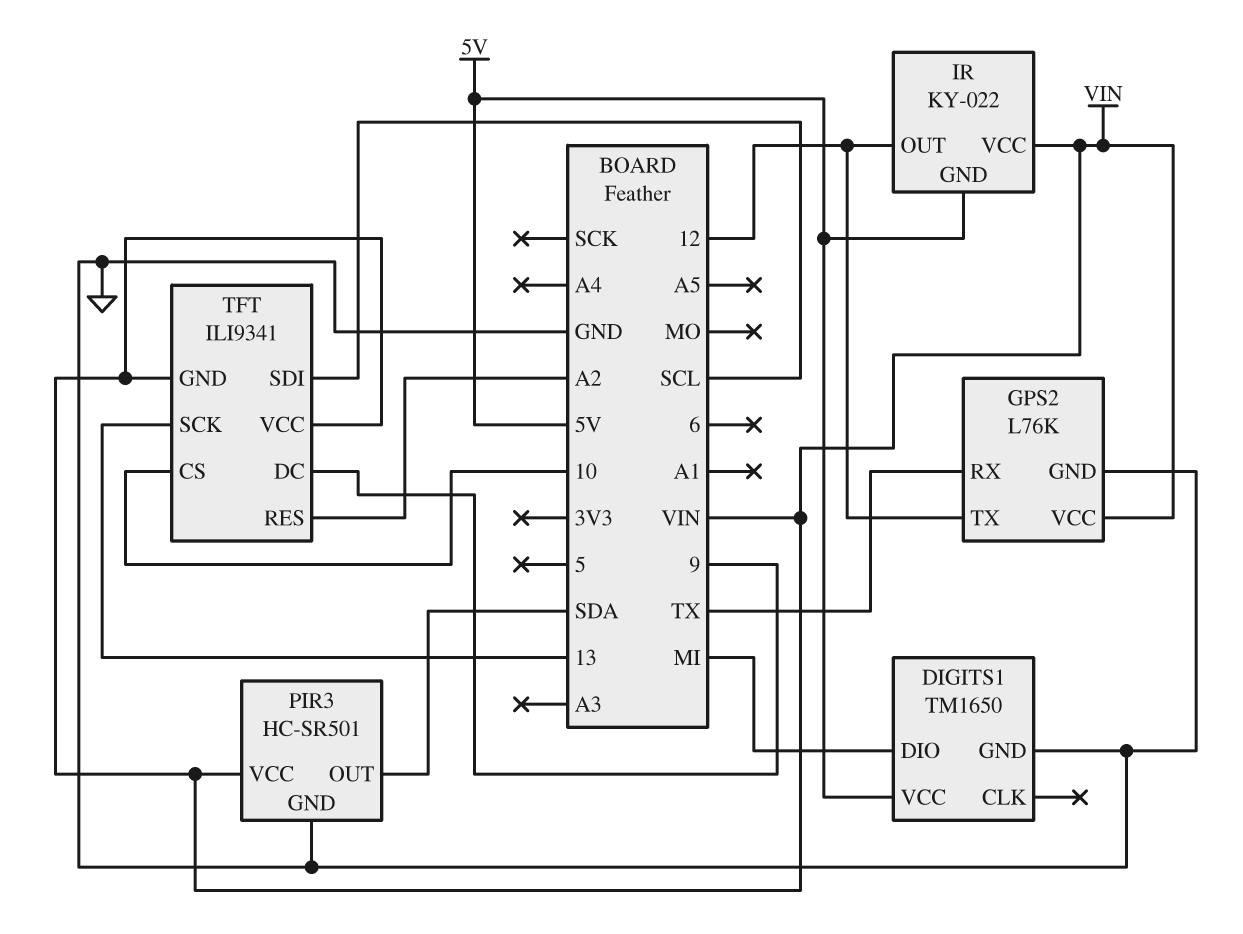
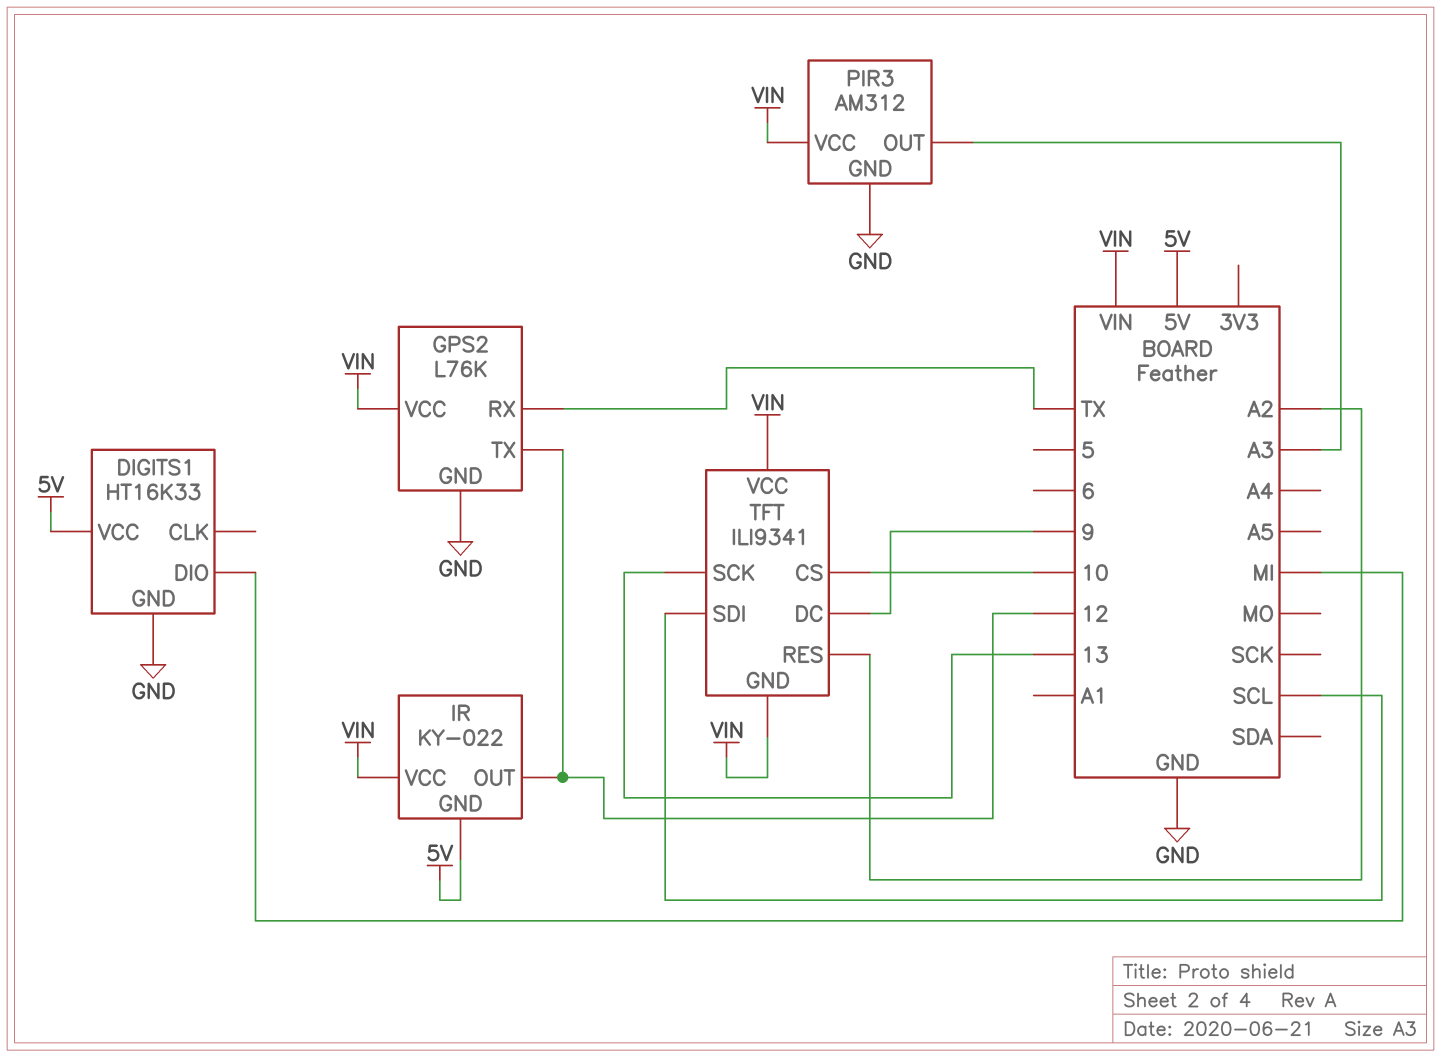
DIGITS1: TM1650 -> HT16K33
PIR3: HC-SR501 -> AM312
PIR3 pin OUT: SDA -> A3

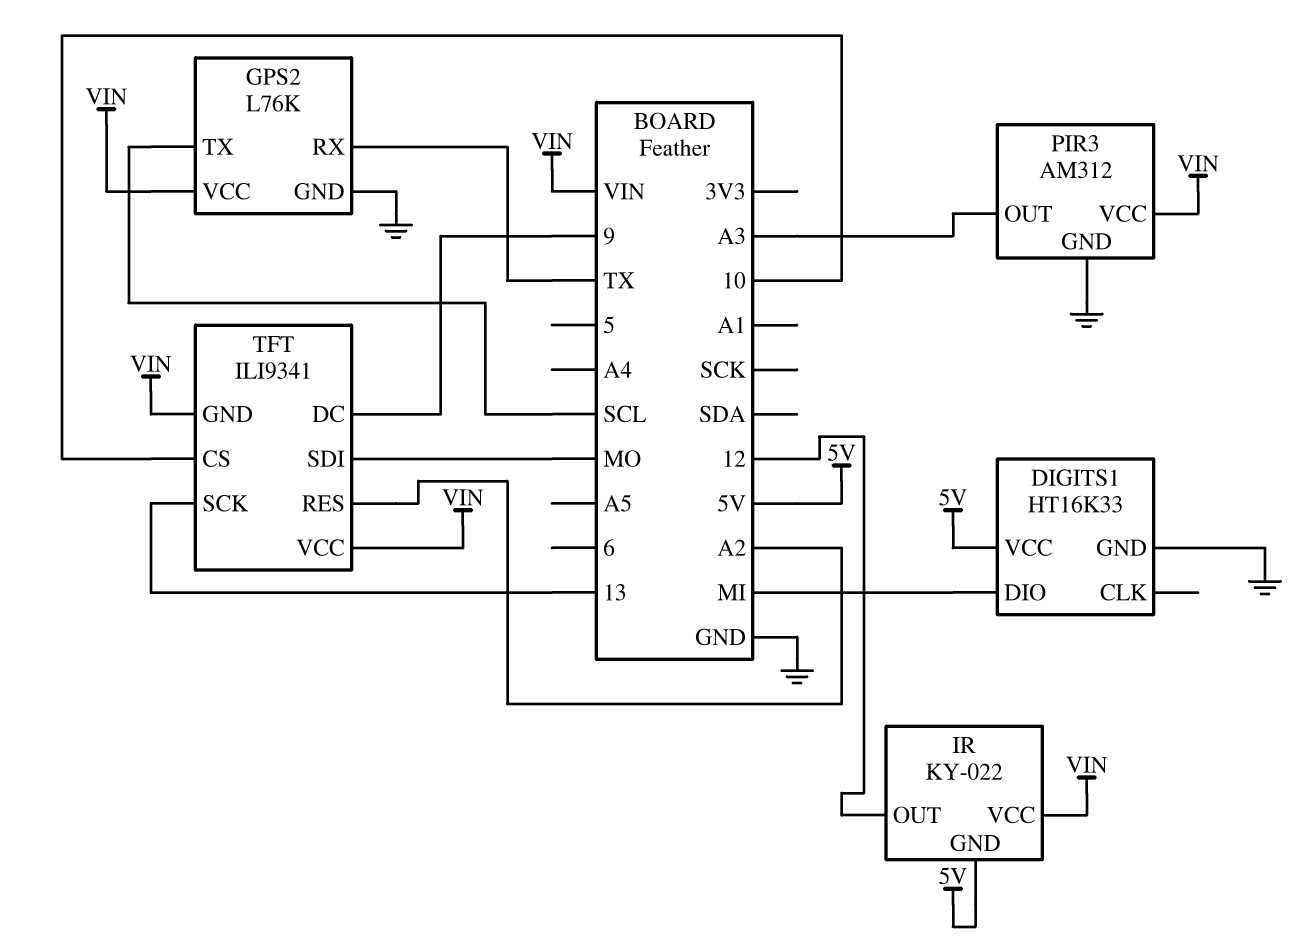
GPS2 pin TX: 12 -> SCL
TFT pin SDI: SCL -> MO

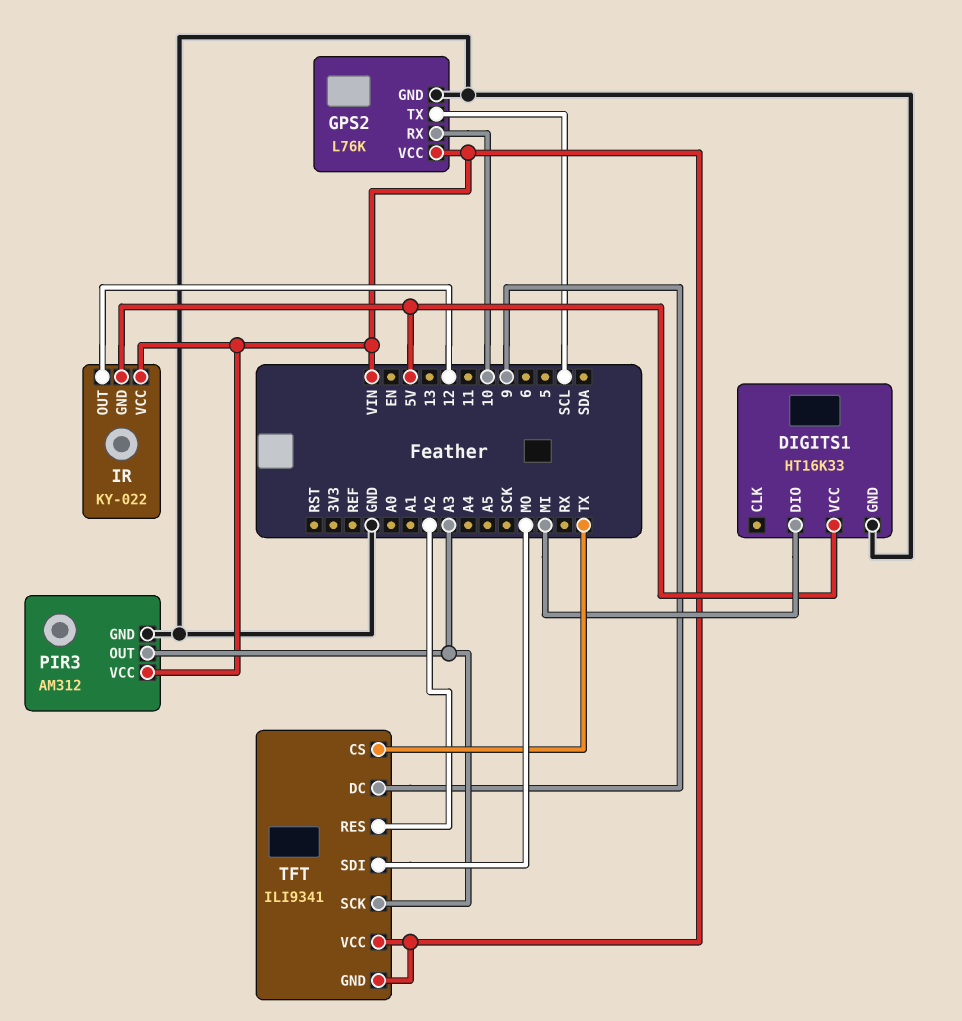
GPS2 pin RX: TX -> 10
TFT pin CS: 10 -> TX
TFT pin SCK: 13 -> A3

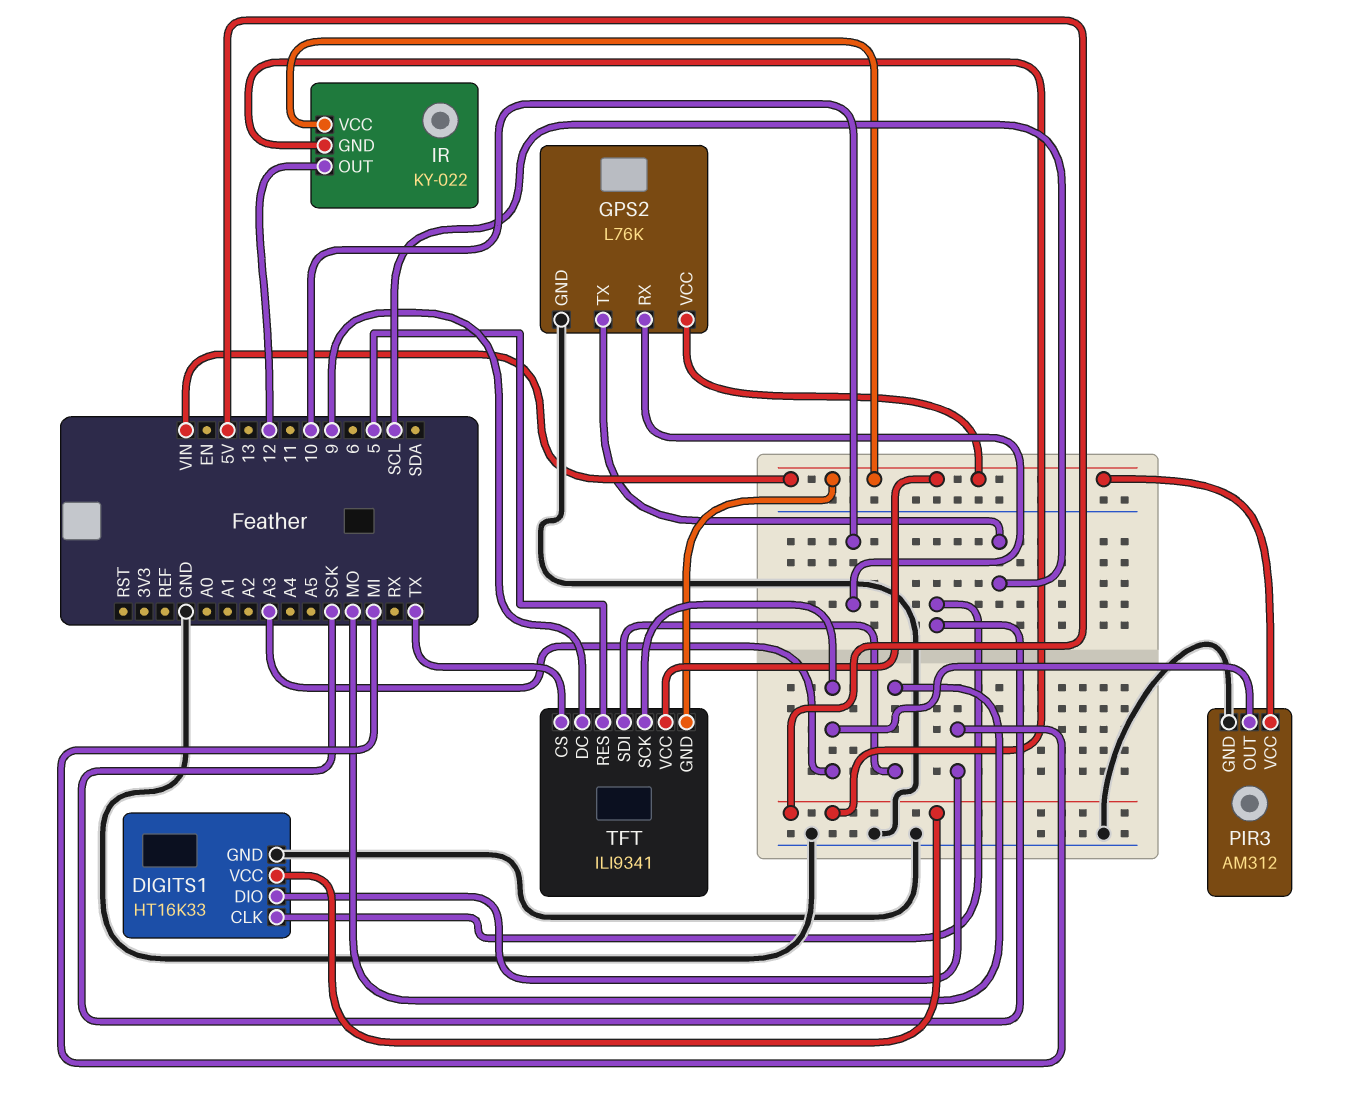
DIGITS1 pin CLK: none -> SCK
TFT pin RES: A2 -> 5

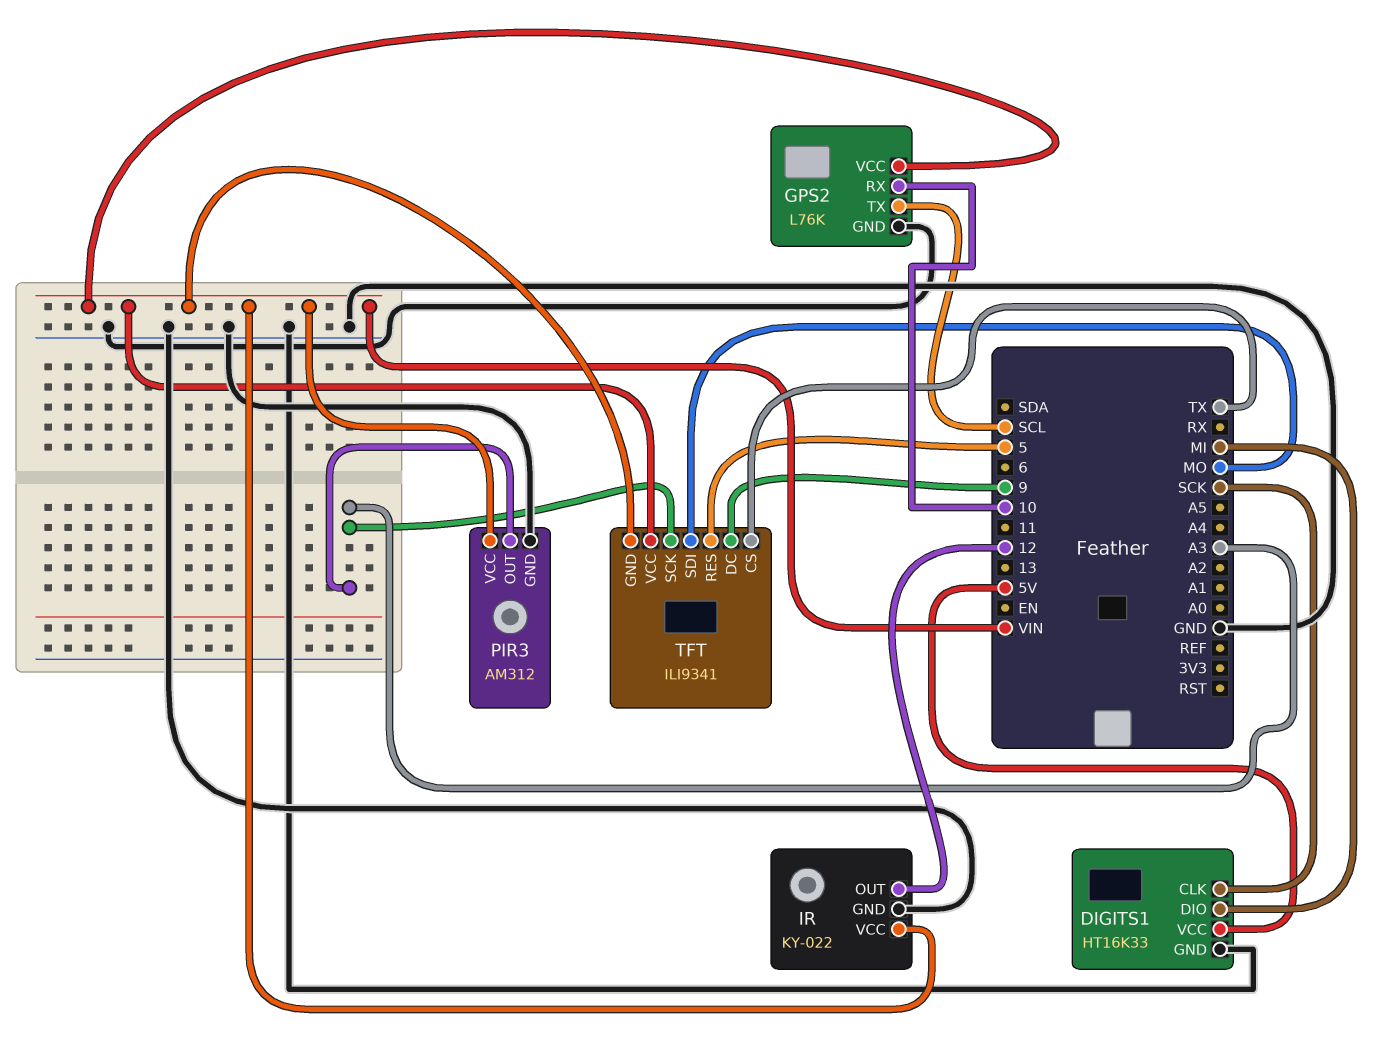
IR pin GND: 5V -> GND

